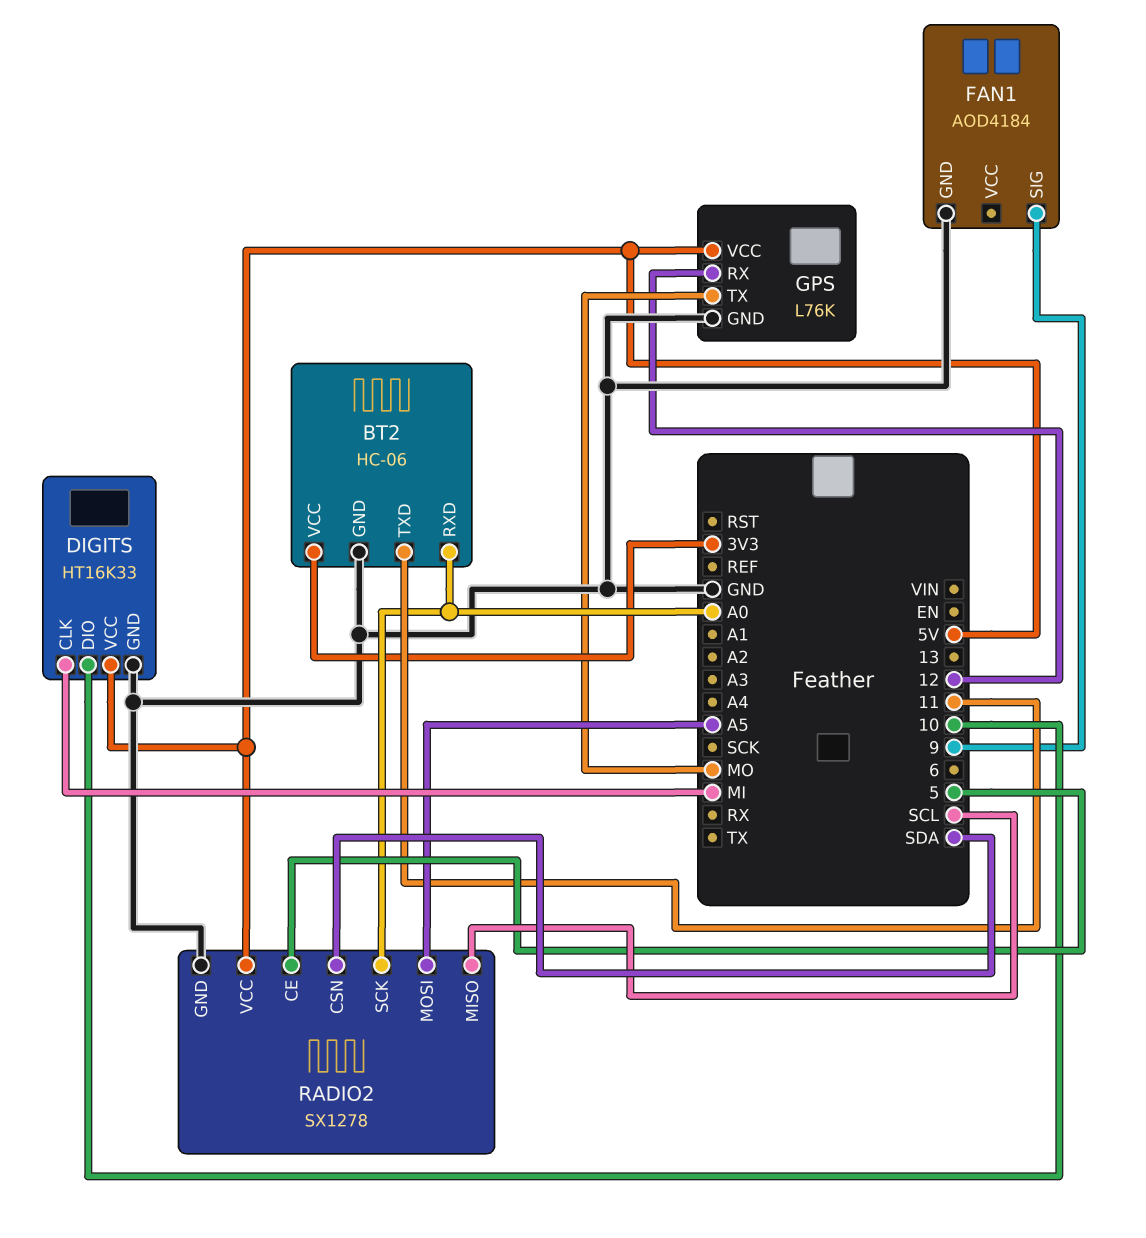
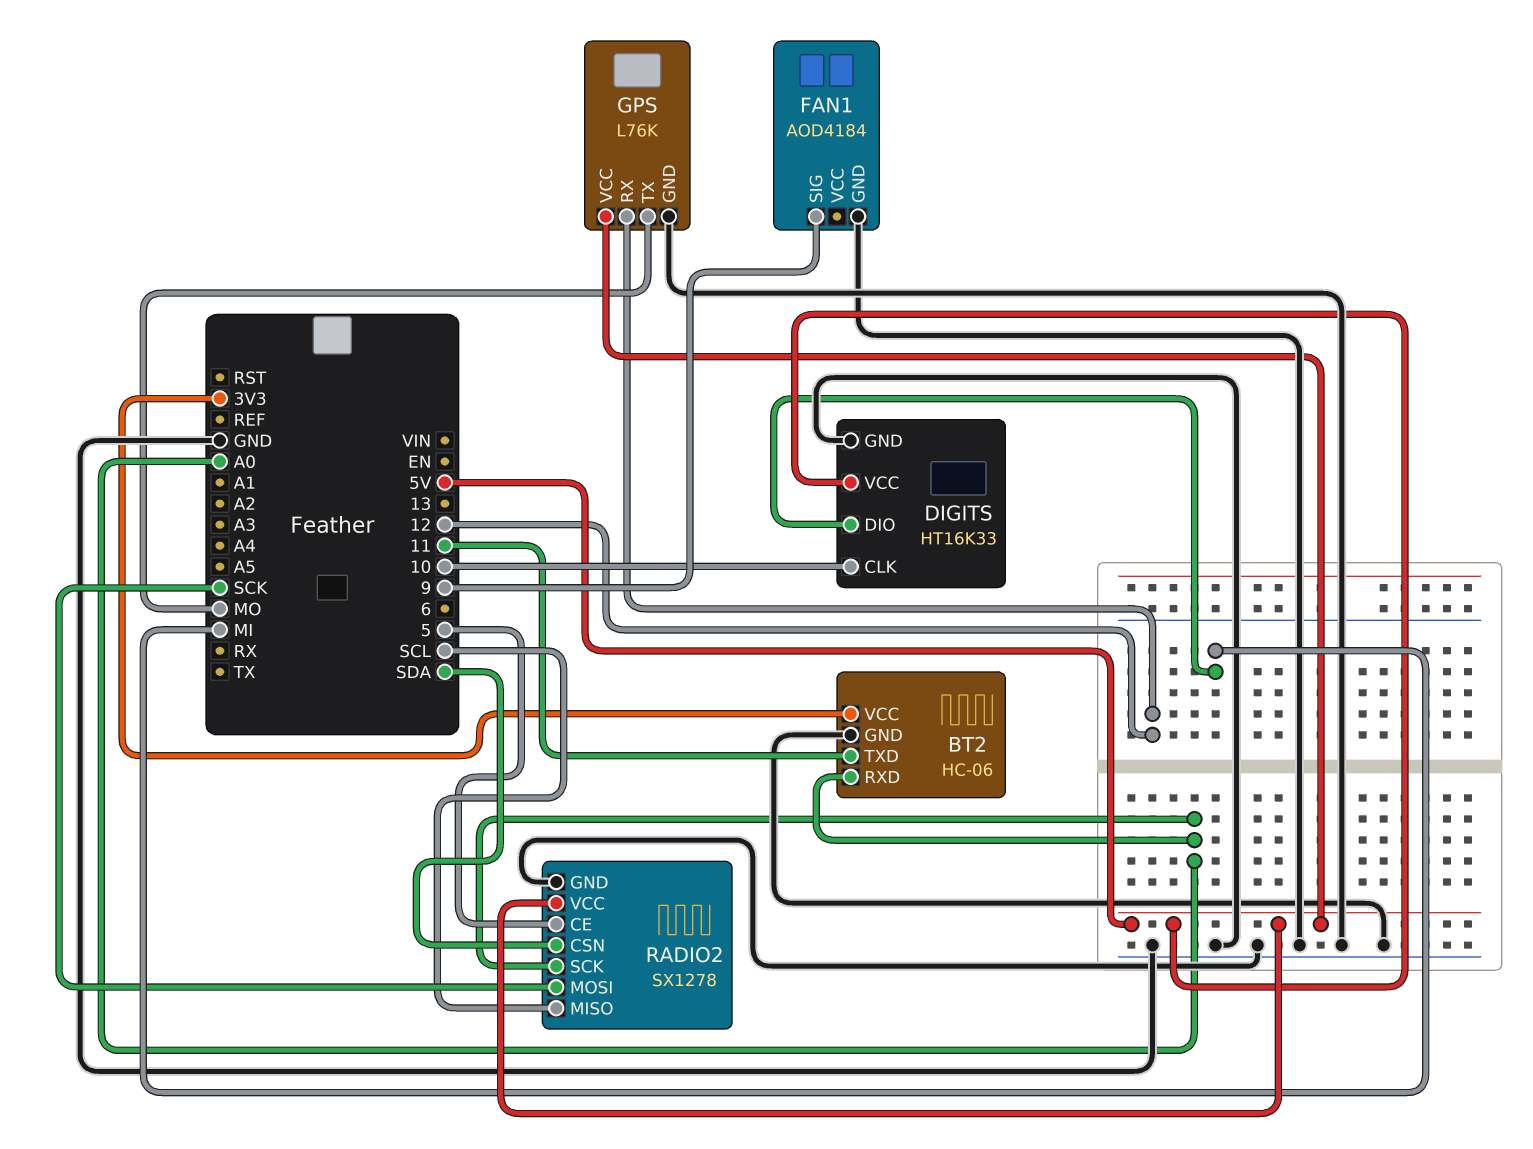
DIGITS pin CLK: MI -> 10
DIGITS pin DIO: 10 -> MI
RADIO2 pin MOSI: A5 -> SCK

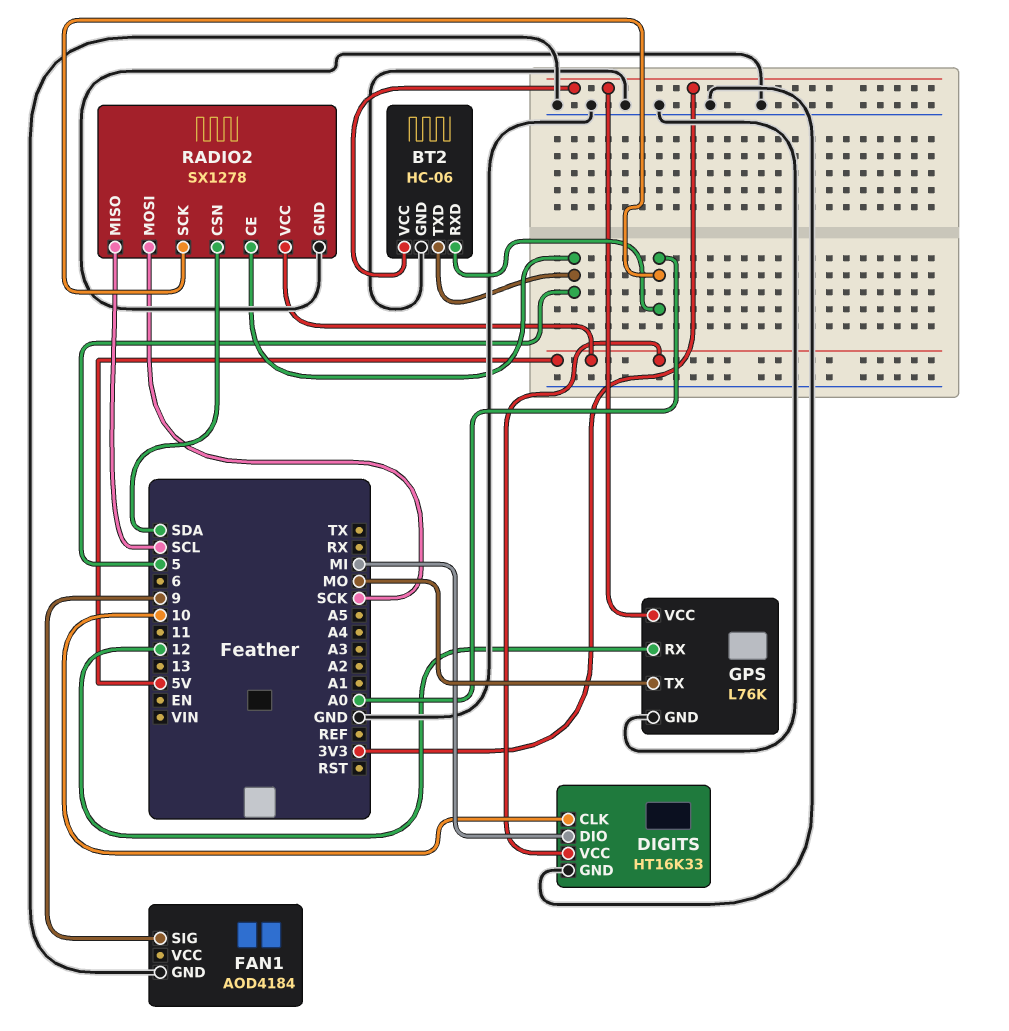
BT2 pin TXD: 11 -> 5
GPS pin VCC: 5V -> 3V3

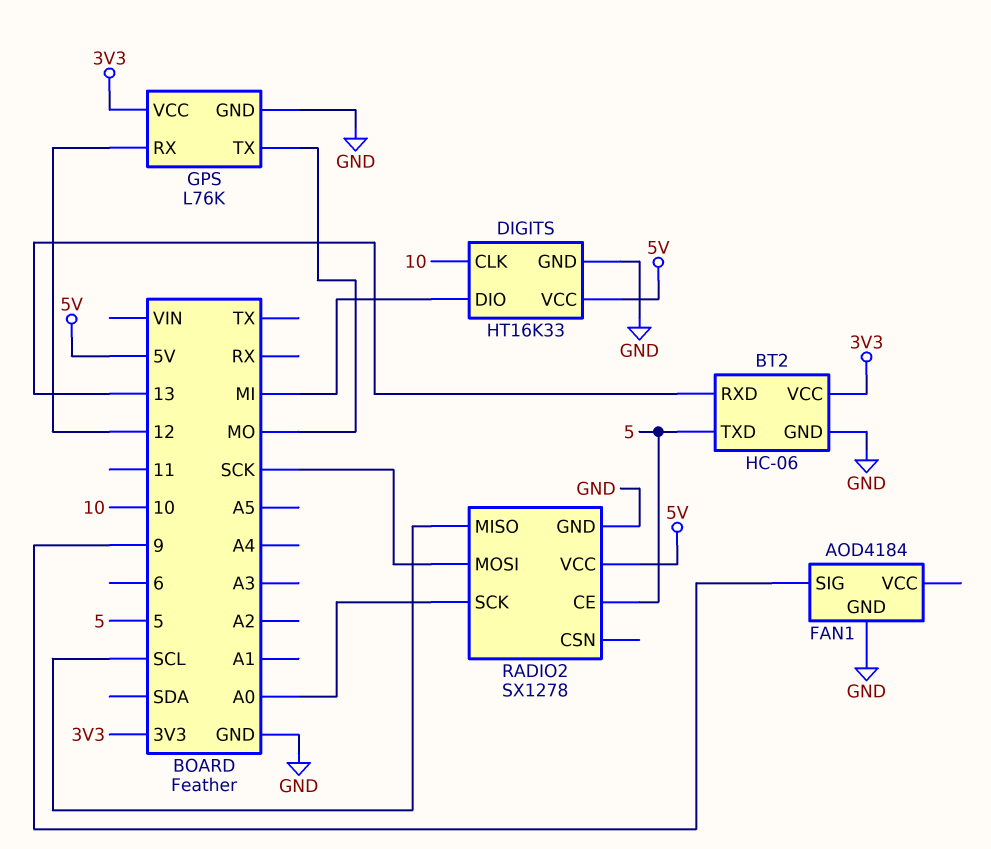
BT2 pin RXD: A0 -> 13
RADIO2 pin CSN: SDA -> none

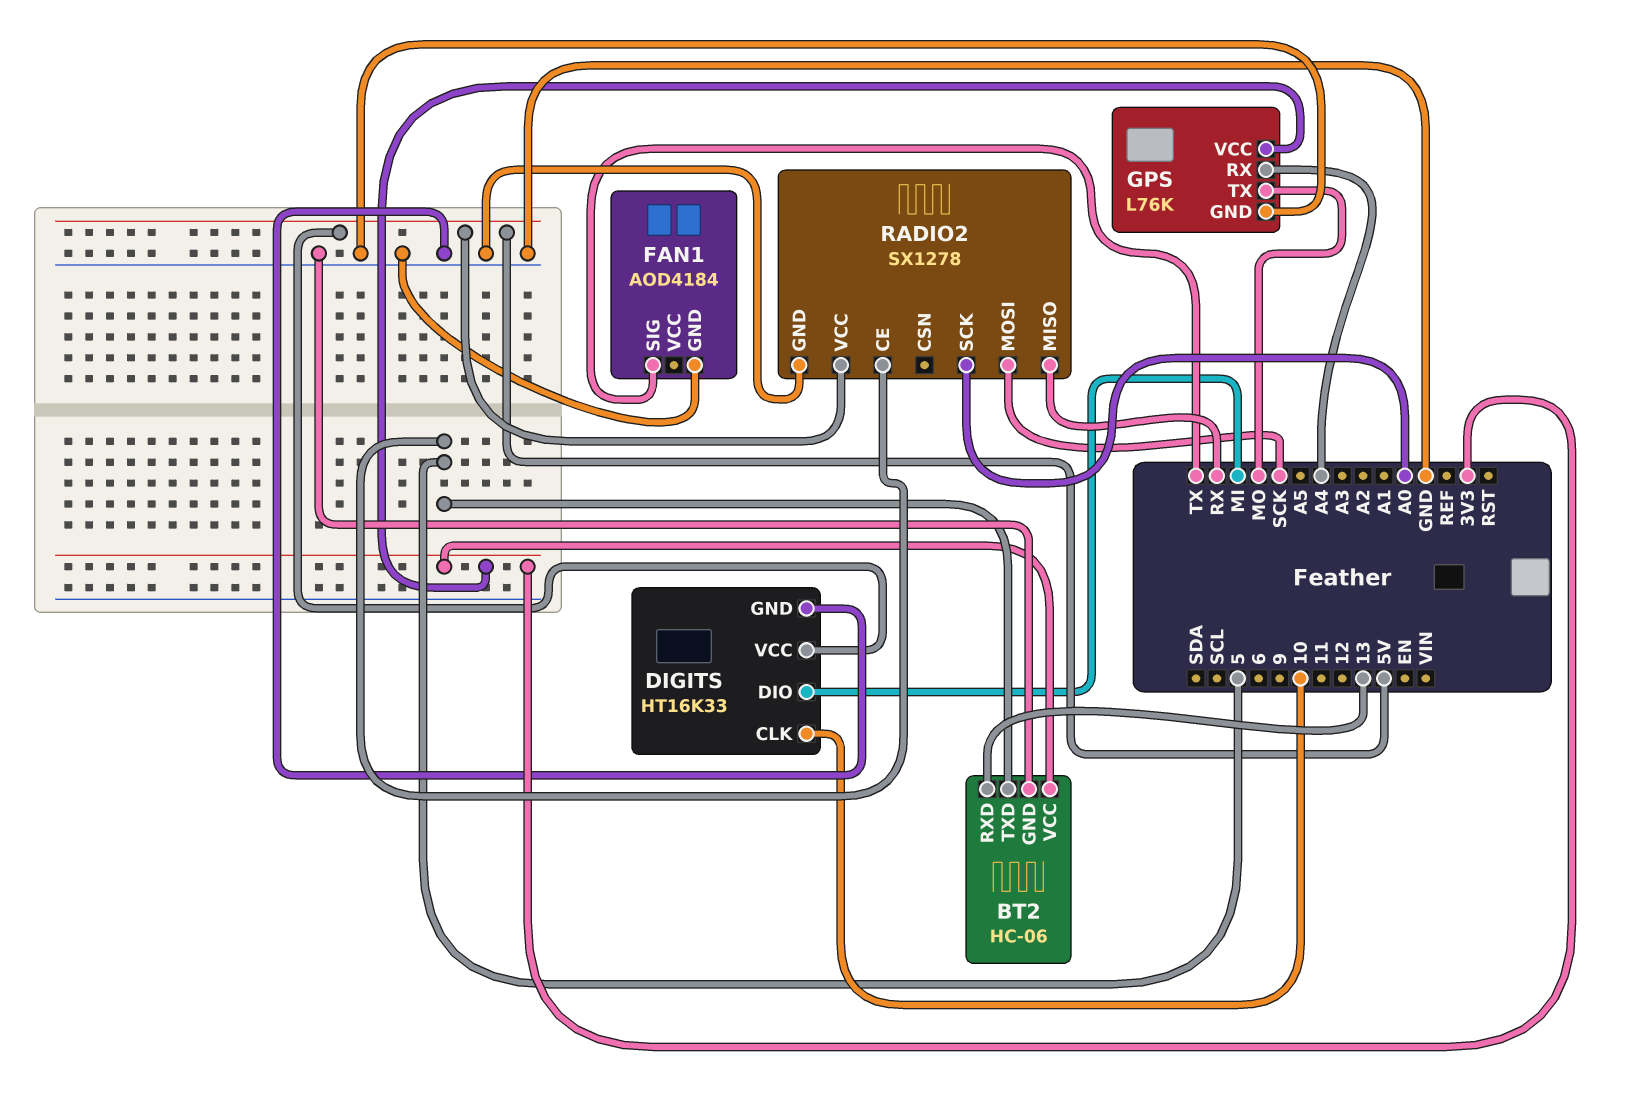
FAN1 pin SIG: 9 -> TX
GPS pin RX: 12 -> A4
RADIO2 pin MISO: SCL -> RX

